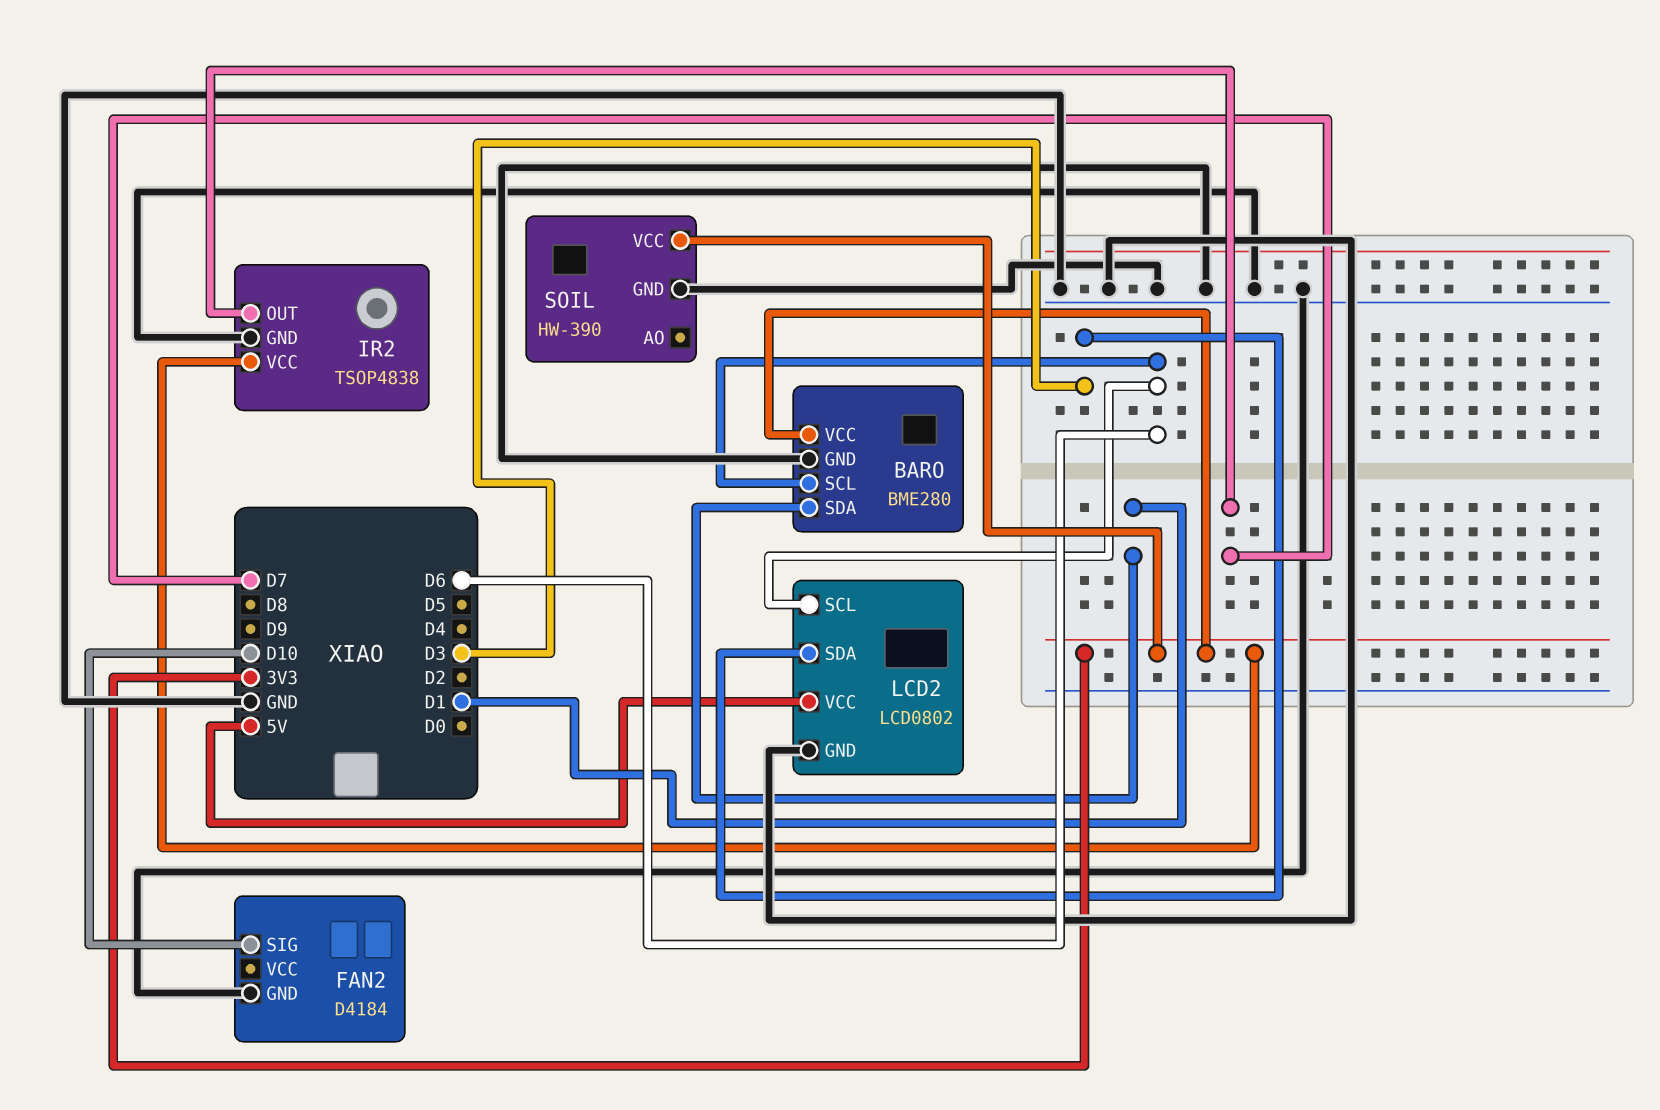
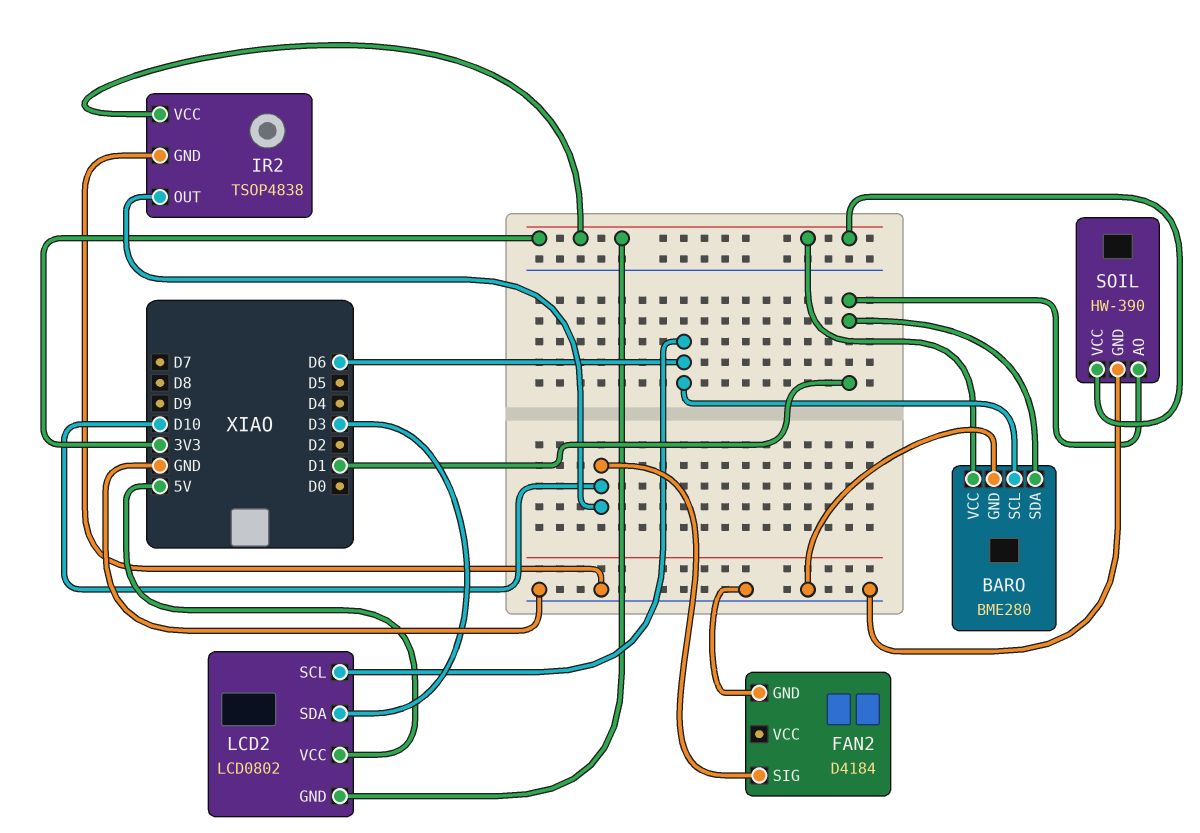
IR2 pin OUT: D7 -> D10
LCD2 pin GND: GND -> 3V3
SOIL pin AO: none -> D1

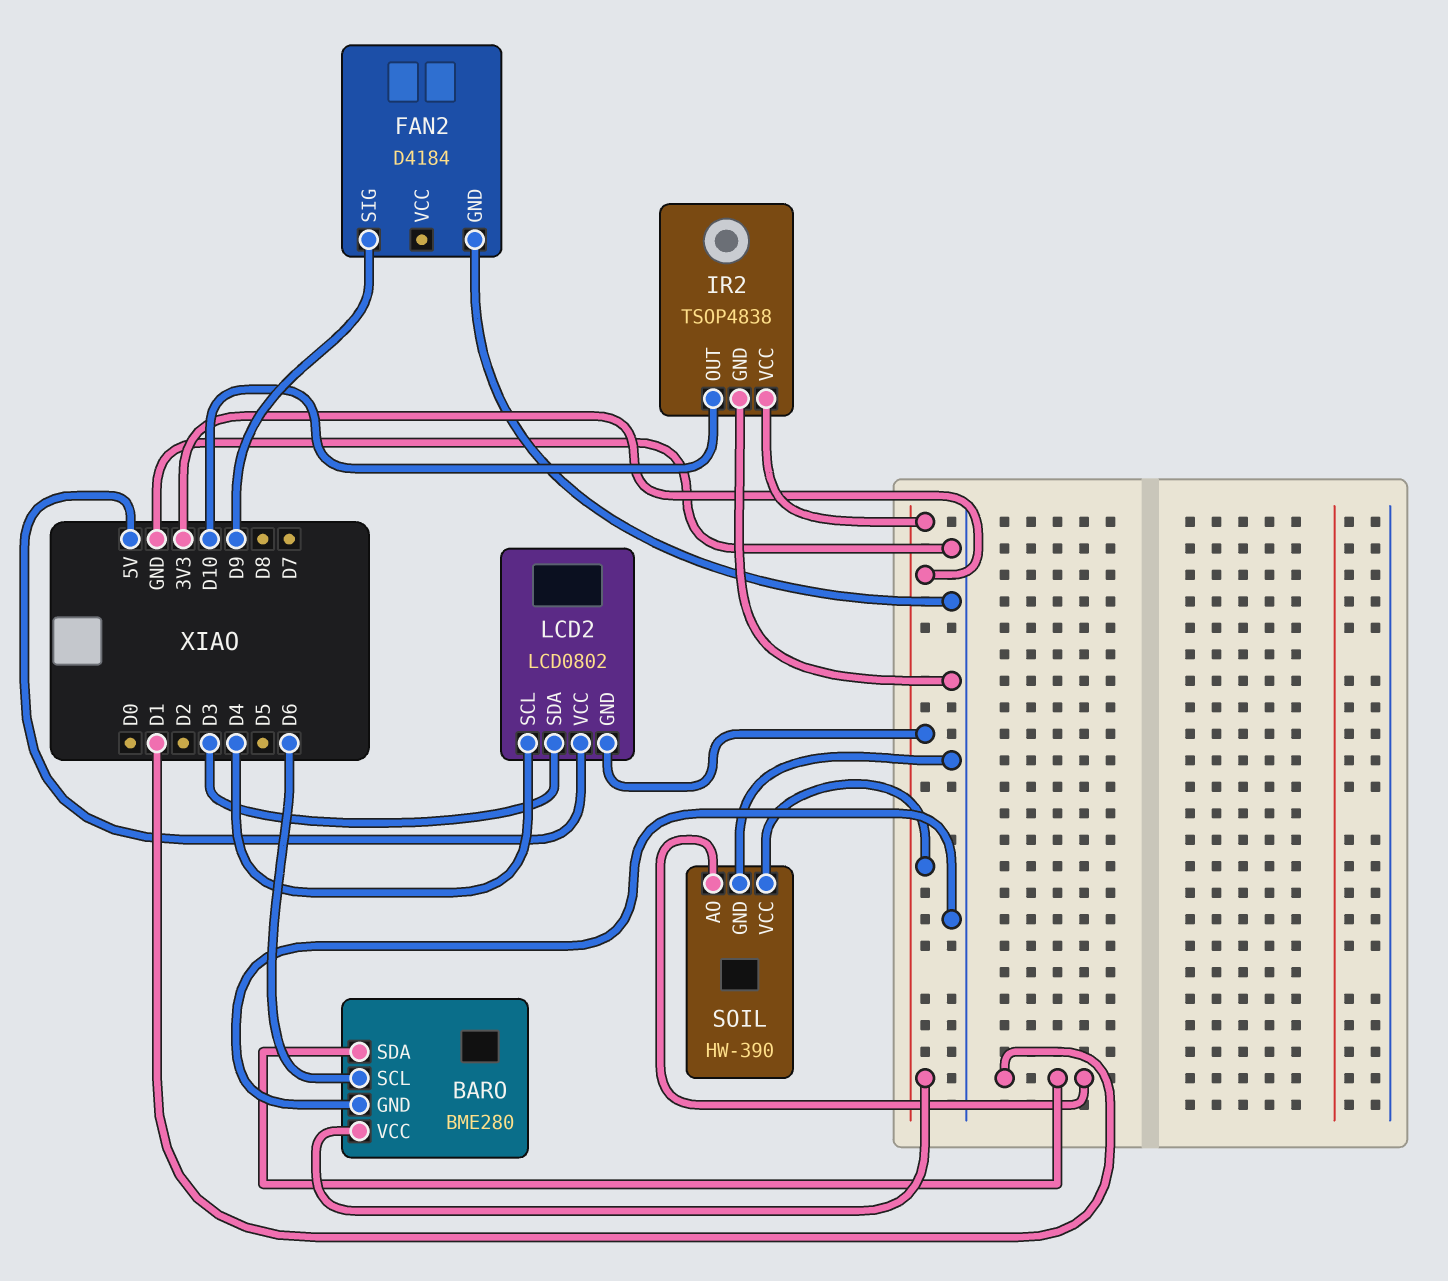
FAN2 pin SIG: D10 -> D9
LCD2 pin SCL: D6 -> D4

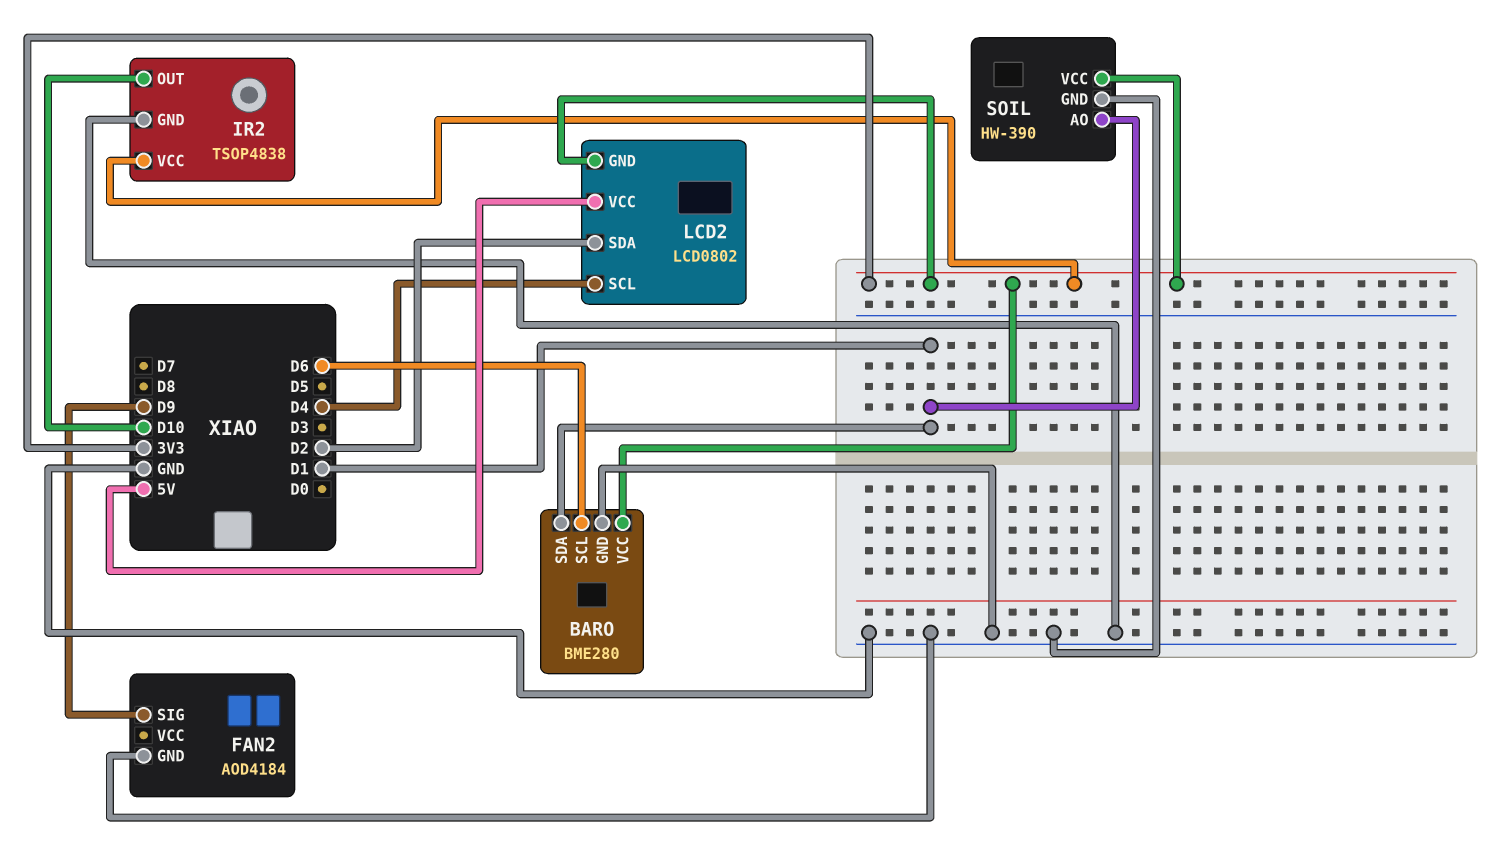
FAN2: D4184 -> AOD4184
LCD2 pin SDA: D3 -> D2

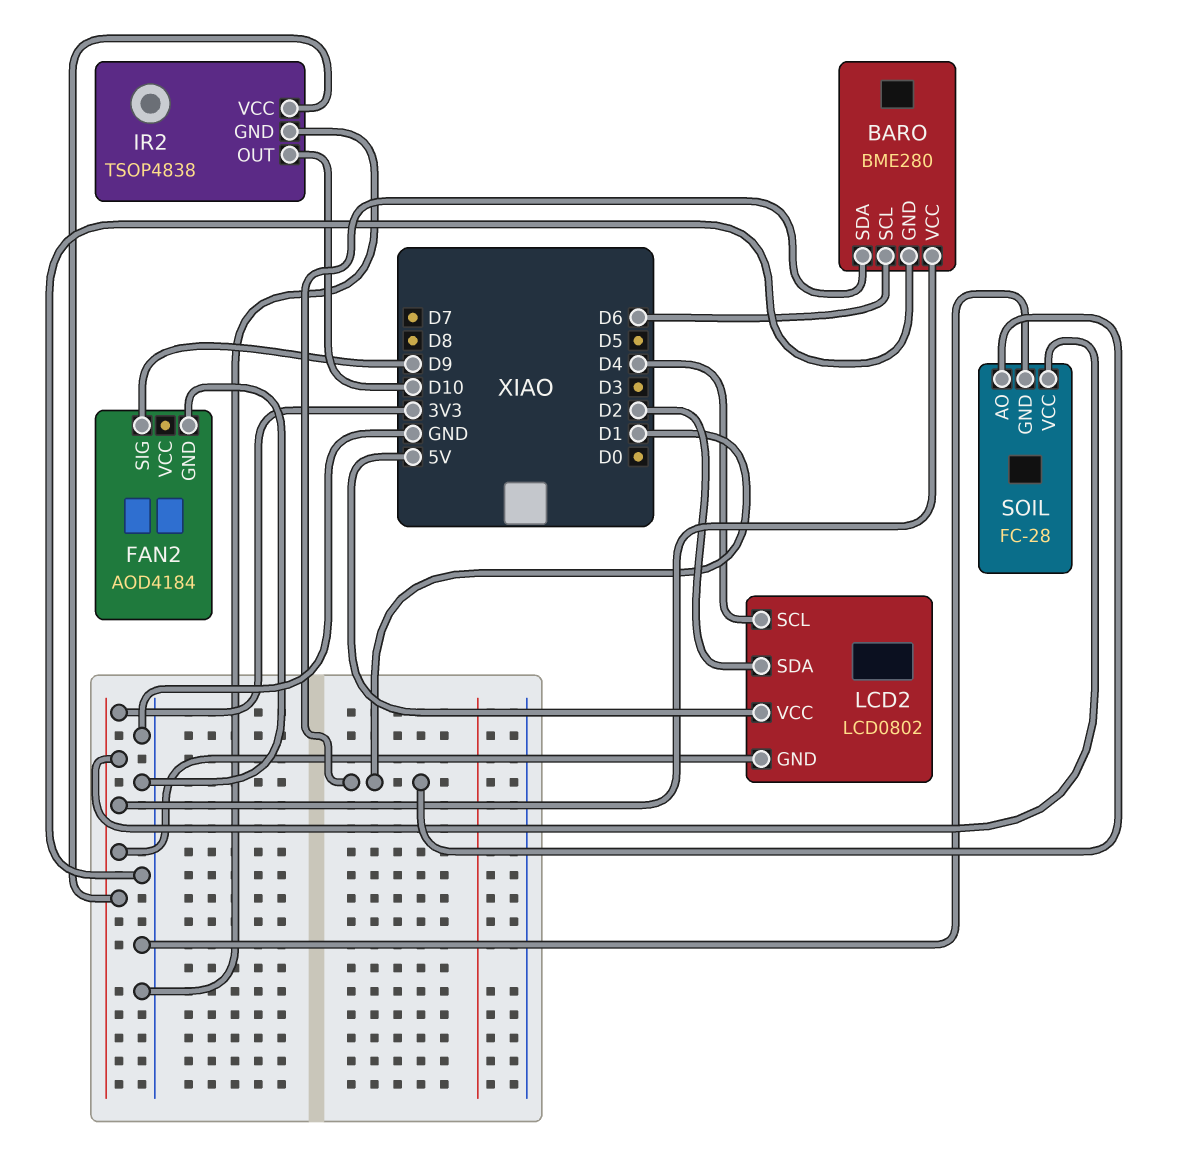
SOIL: HW-390 -> FC-28

